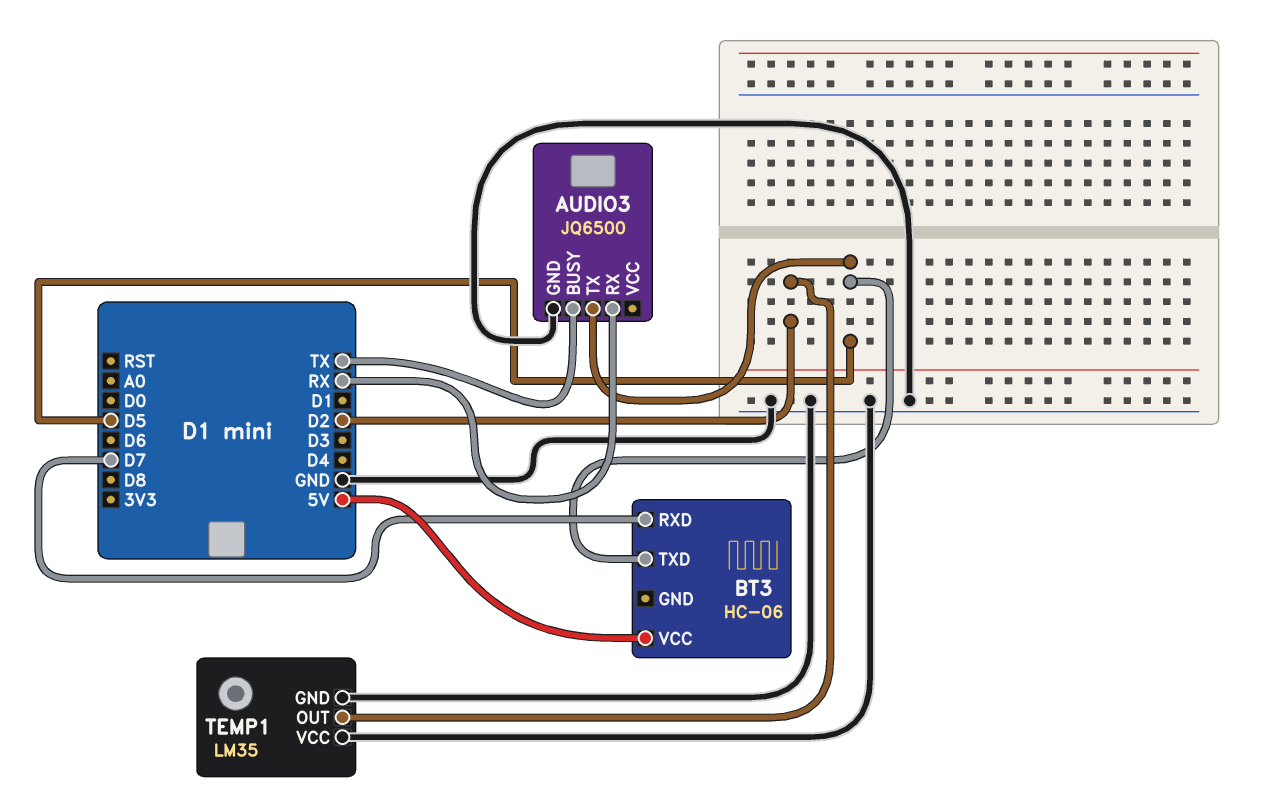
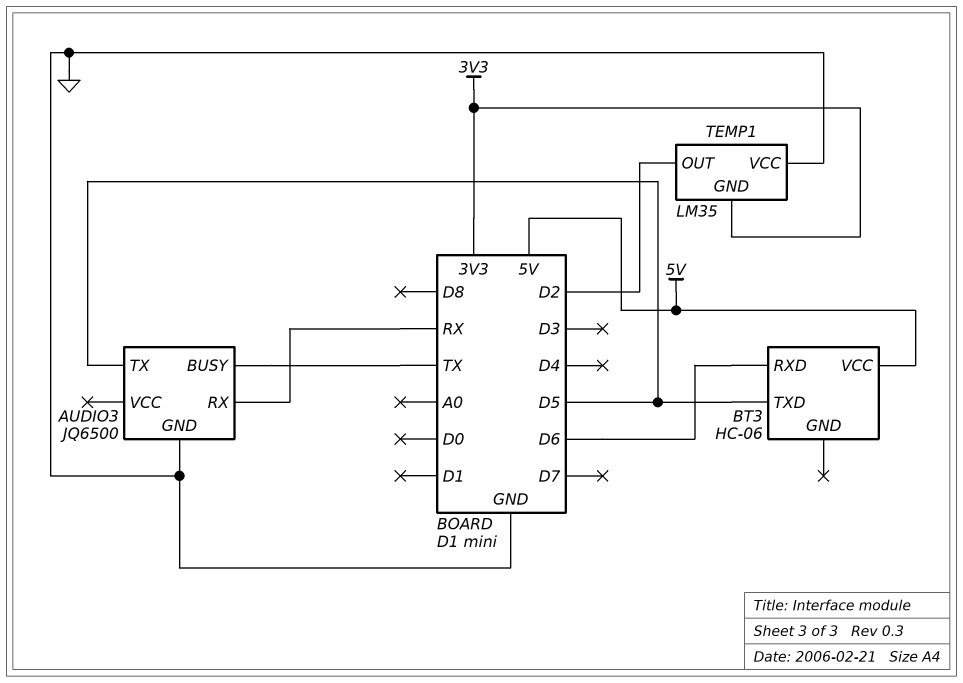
BT3 pin RXD: D7 -> D6
TEMP1 pin GND: GND -> 3V3

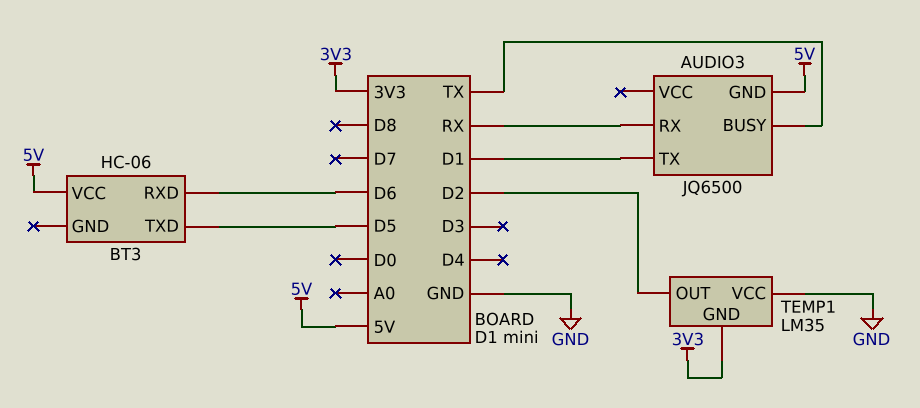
AUDIO3 pin GND: GND -> 5V
AUDIO3 pin TX: D5 -> D1

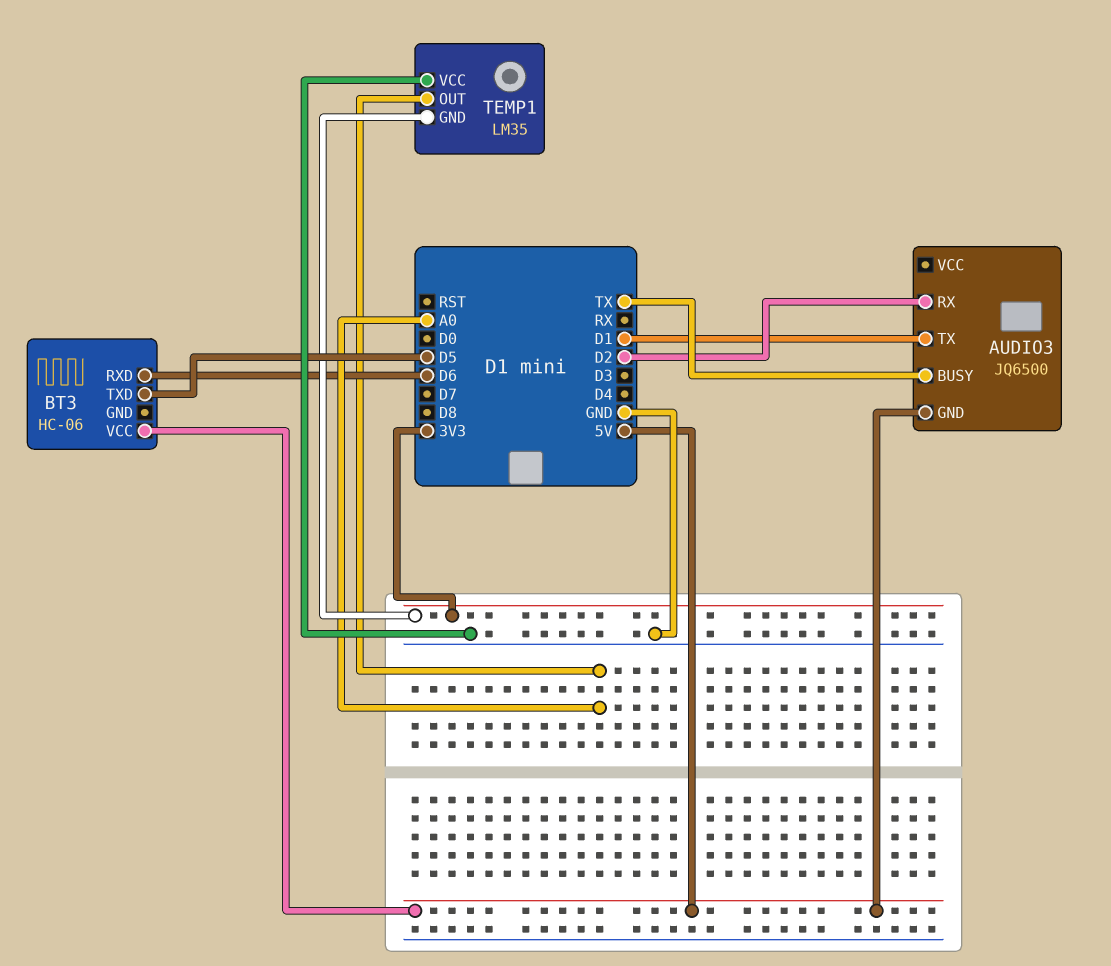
AUDIO3 pin RX: RX -> D2
TEMP1 pin OUT: D2 -> A0

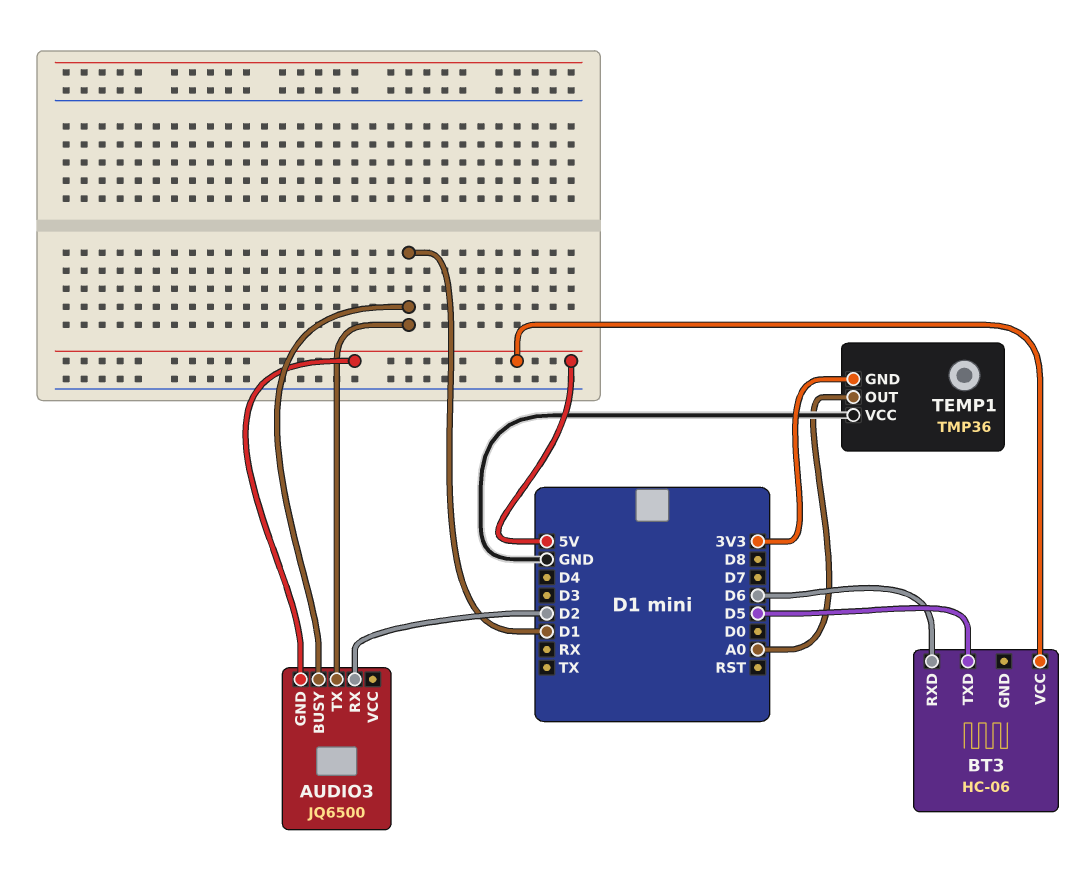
AUDIO3 pin BUSY: TX -> D1
TEMP1: LM35 -> TMP36

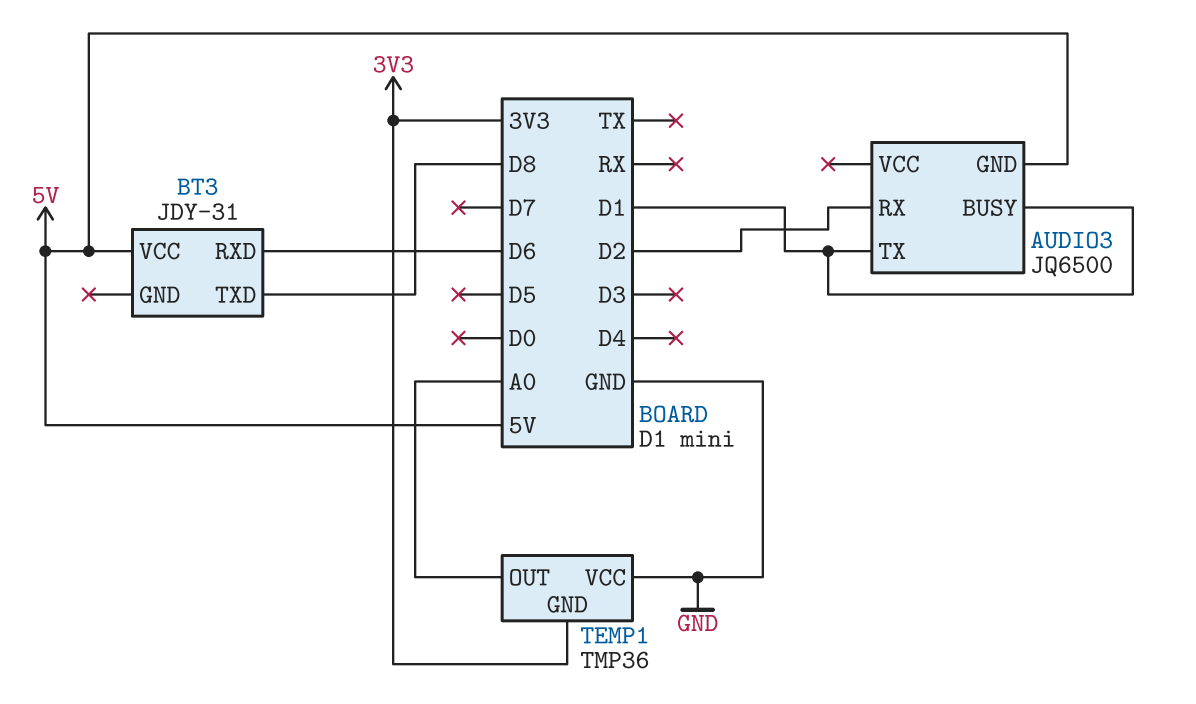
BT3: HC-06 -> JDY-31
BT3 pin TXD: D5 -> D8

